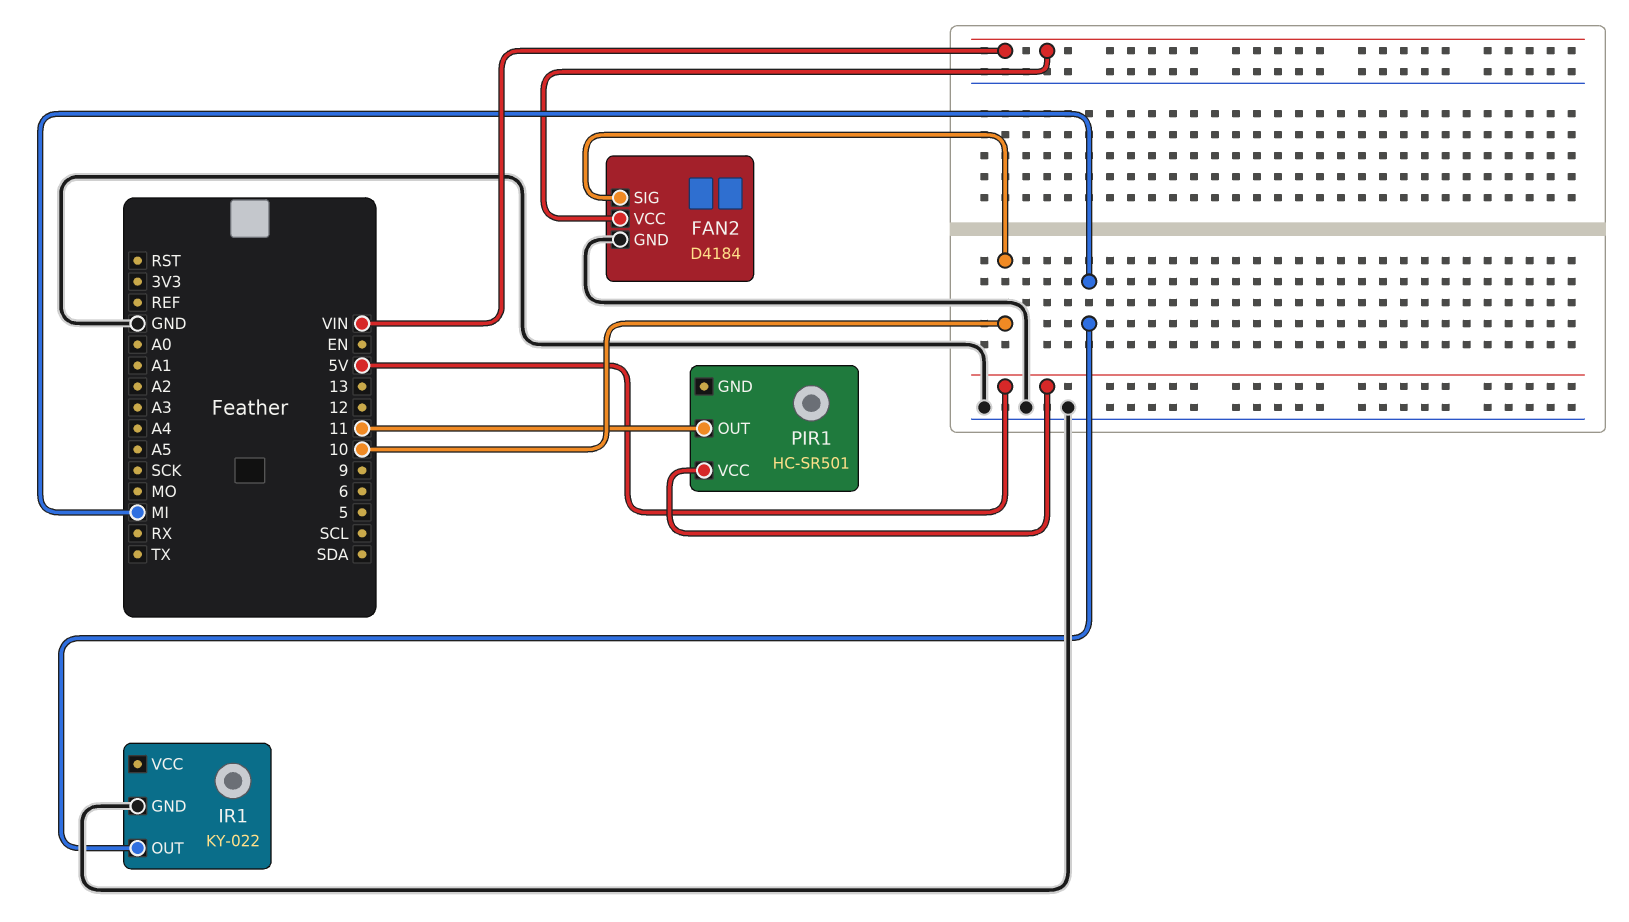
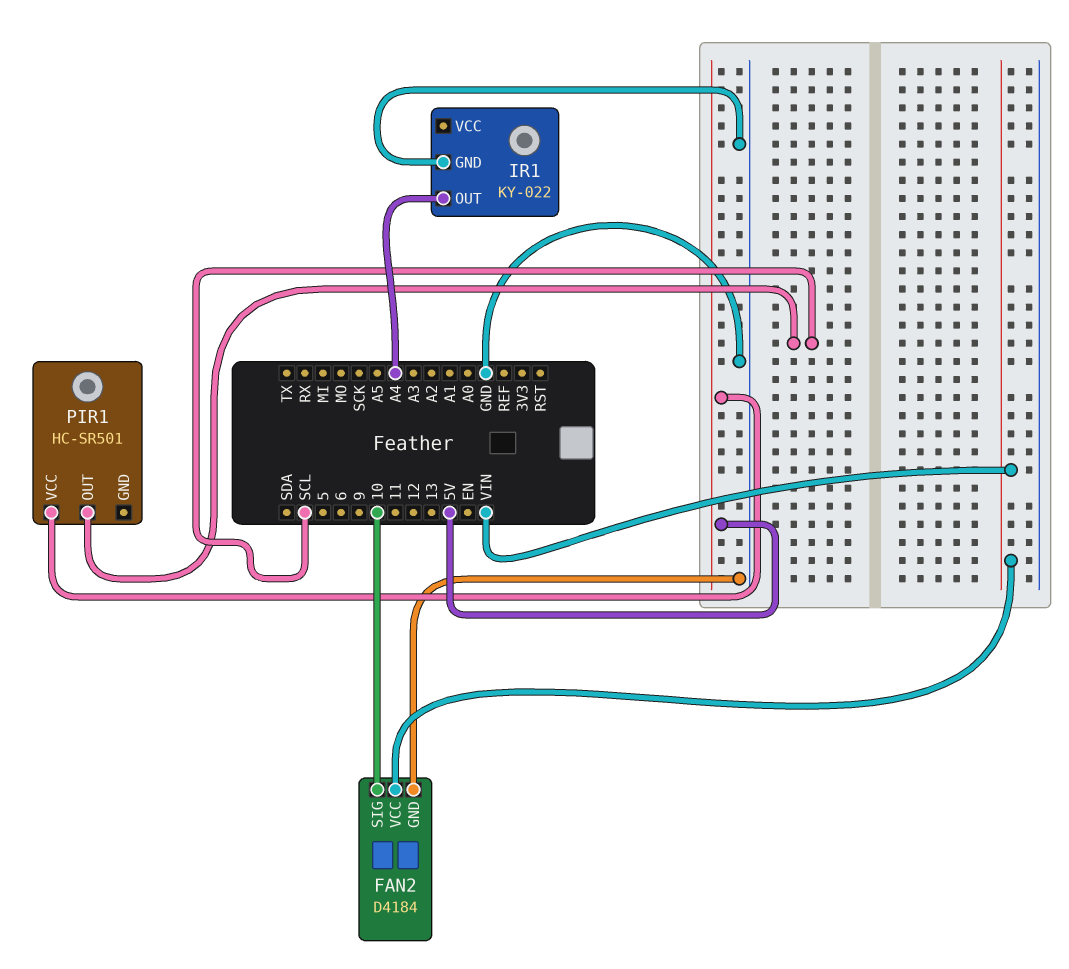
IR1 pin OUT: MI -> A4
PIR1 pin OUT: 11 -> SCL

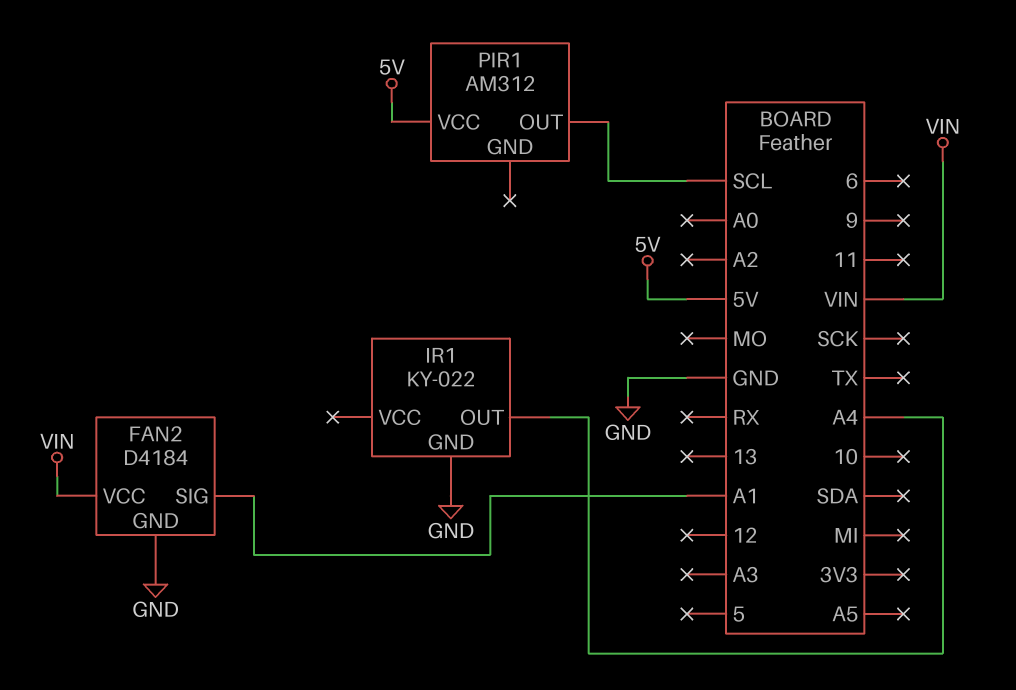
FAN2 pin SIG: 10 -> A1
PIR1: HC-SR501 -> AM312

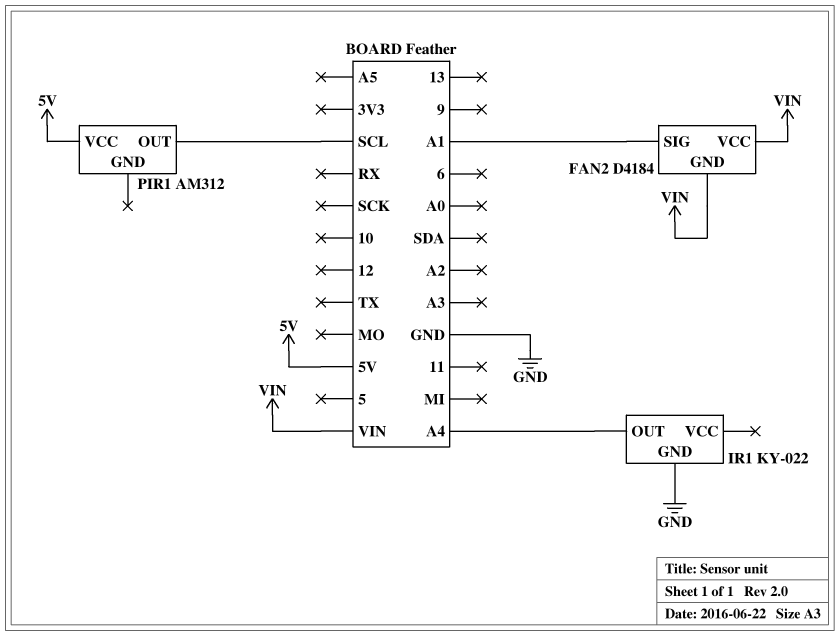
FAN2 pin GND: GND -> VIN

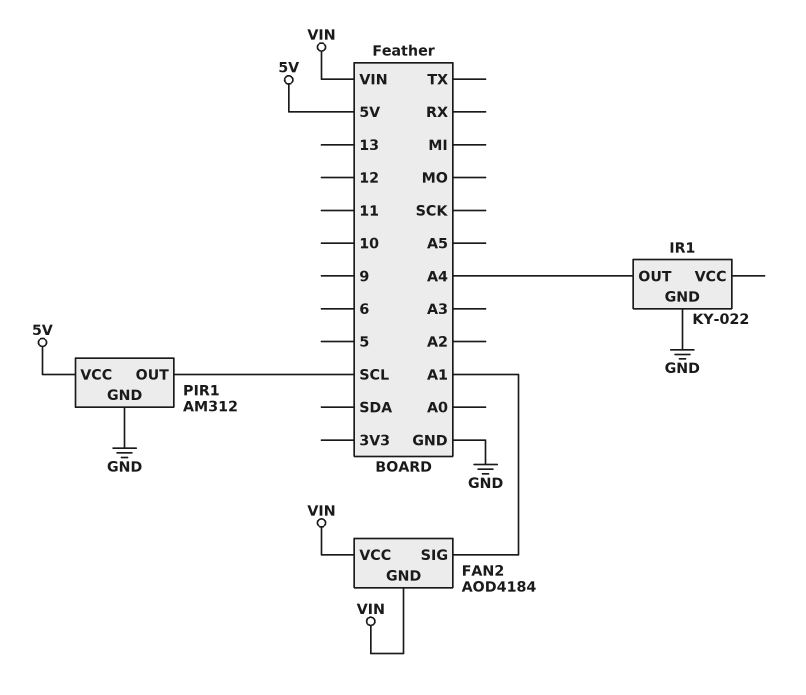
FAN2: D4184 -> AOD4184
PIR1 pin GND: none -> GND

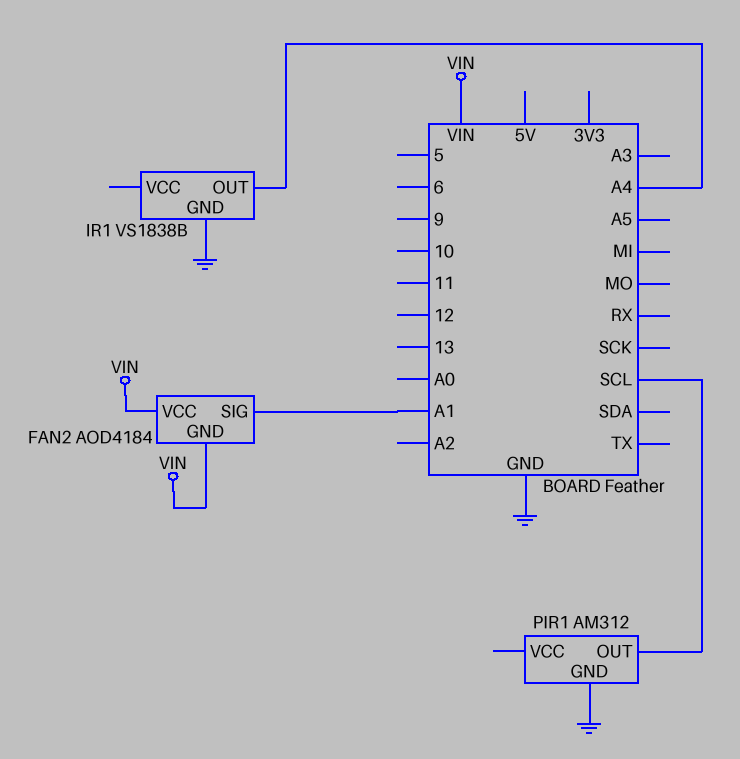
IR1: KY-022 -> VS1838B
PIR1 pin VCC: 5V -> none

